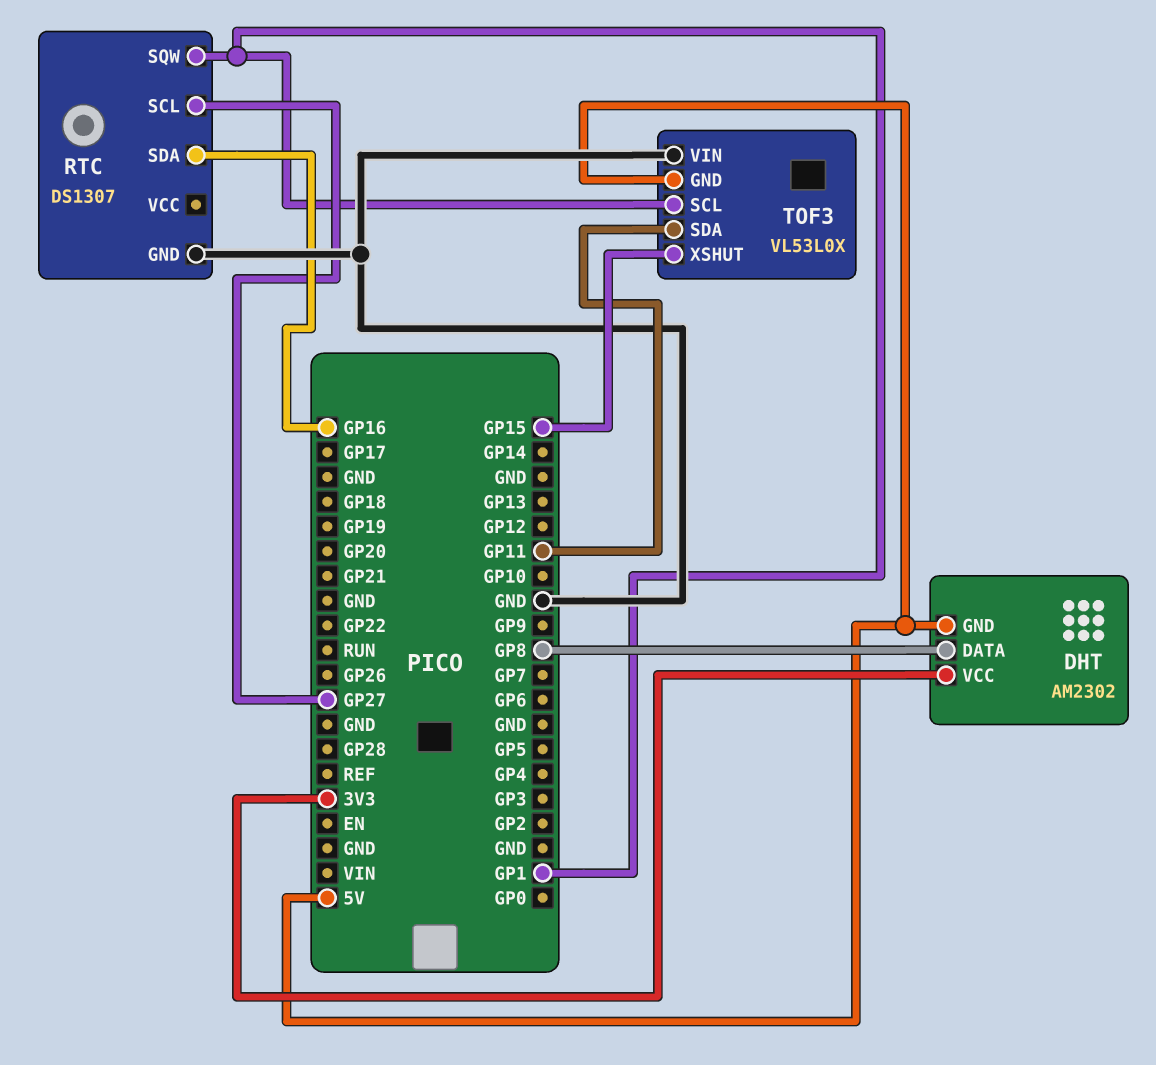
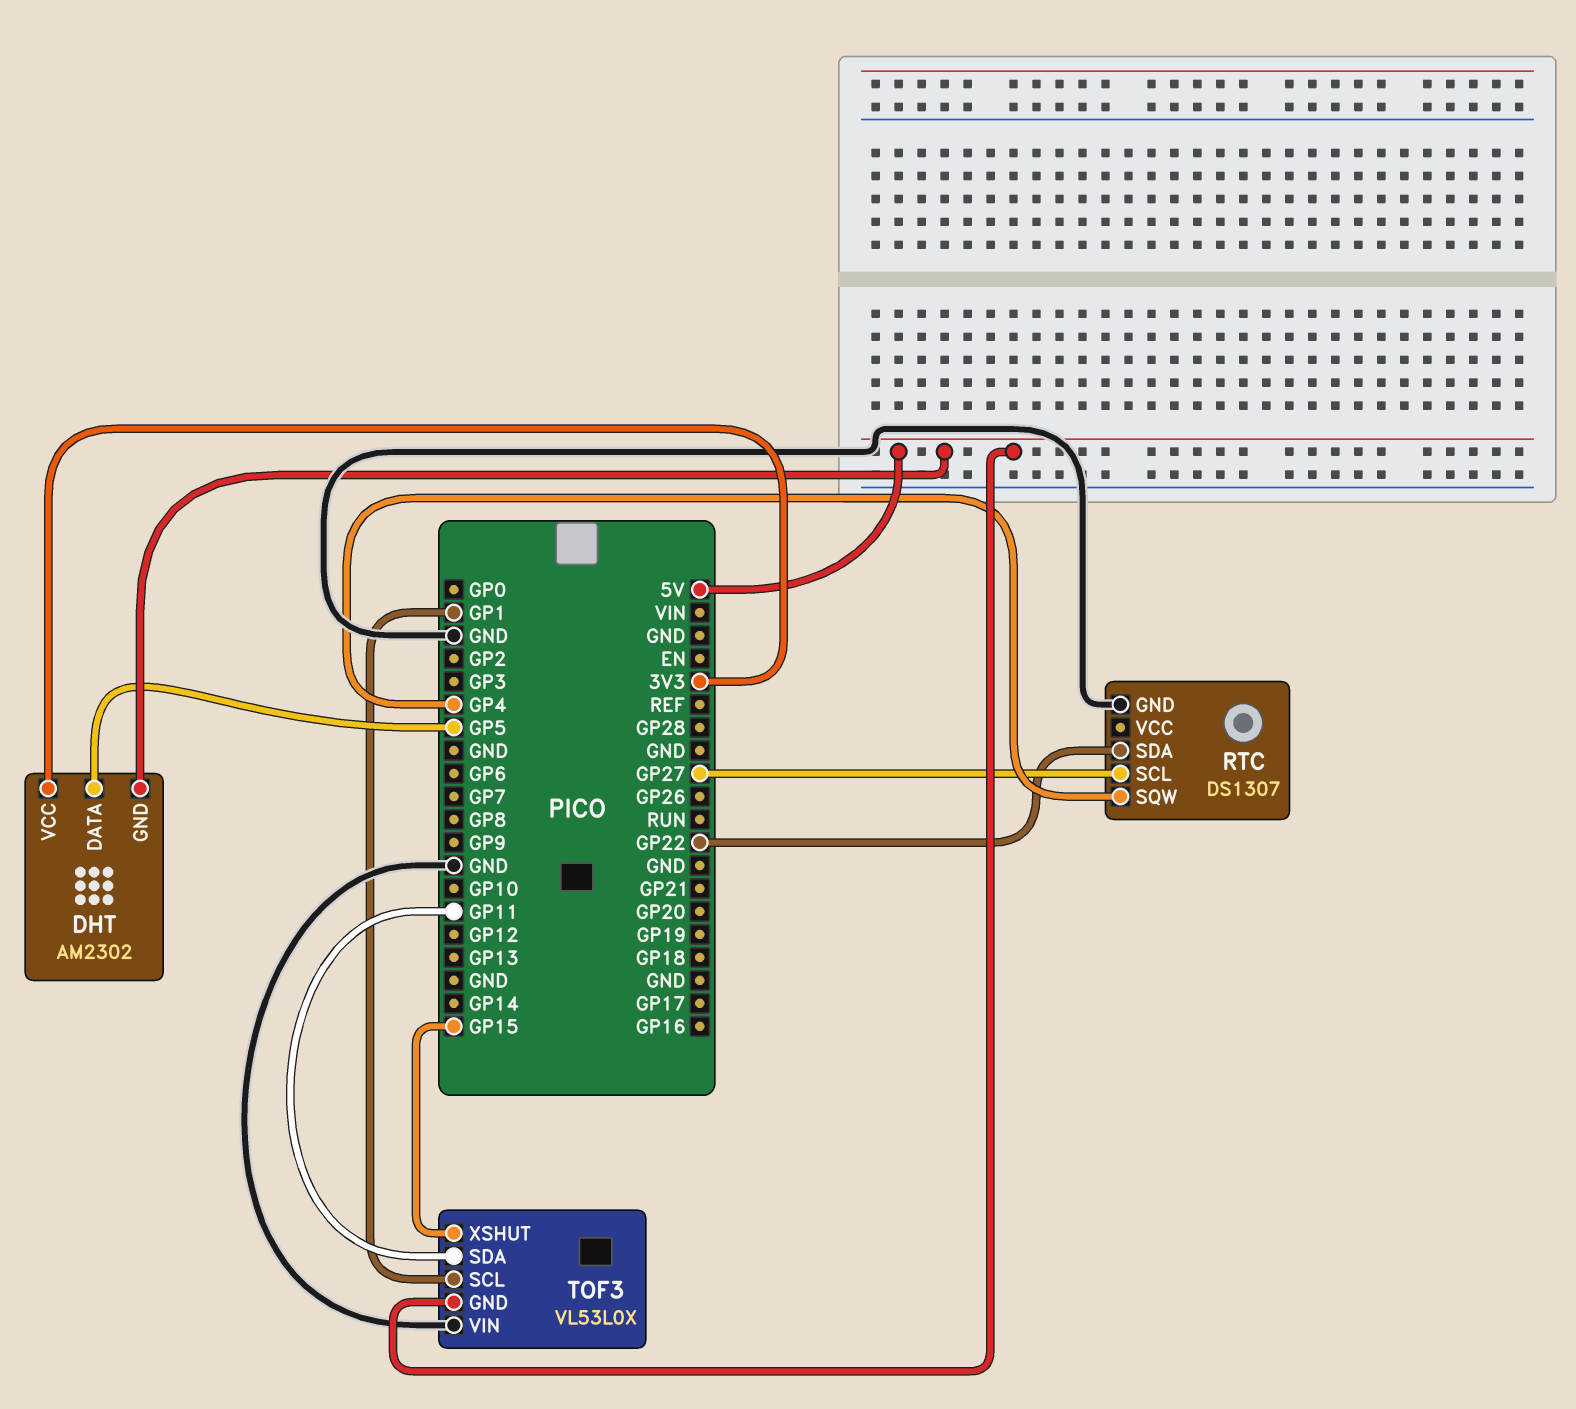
DHT pin DATA: GP8 -> GP5
RTC pin SDA: GP16 -> GP22
RTC pin SQW: GP1 -> GP4

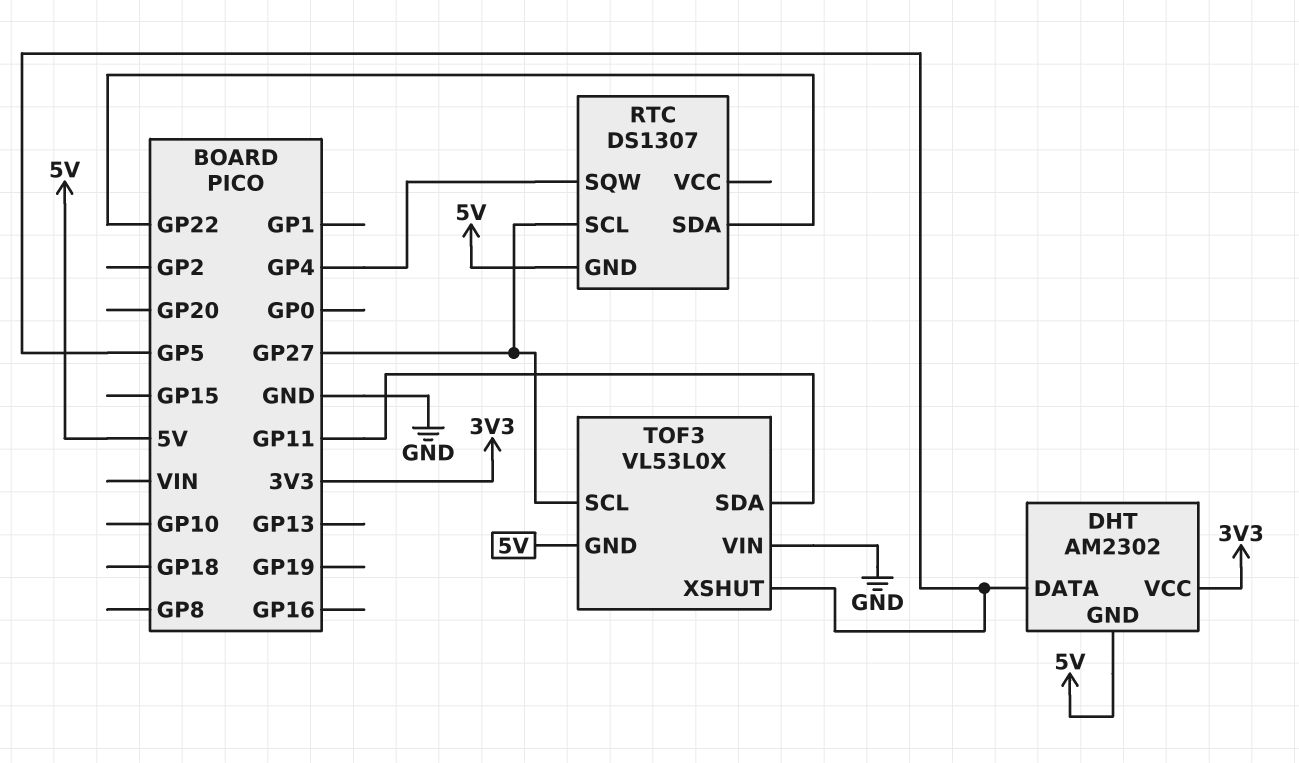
RTC pin GND: GND -> 5V
TOF3 pin SCL: GP1 -> GP27
TOF3 pin XSHUT: GP15 -> GP5

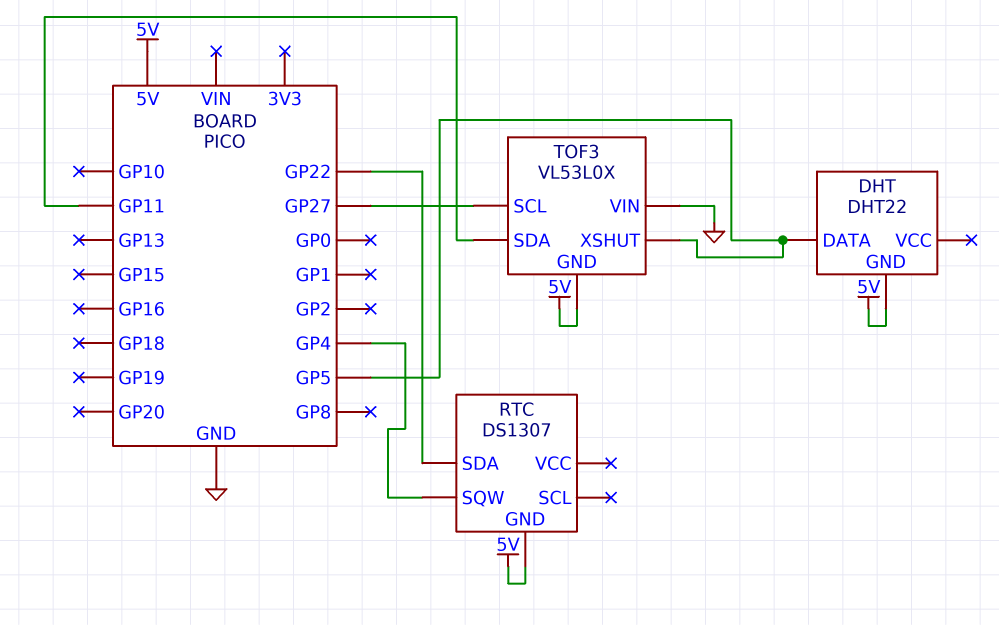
DHT: AM2302 -> DHT22
DHT pin VCC: 3V3 -> none
RTC pin SCL: GP27 -> none

